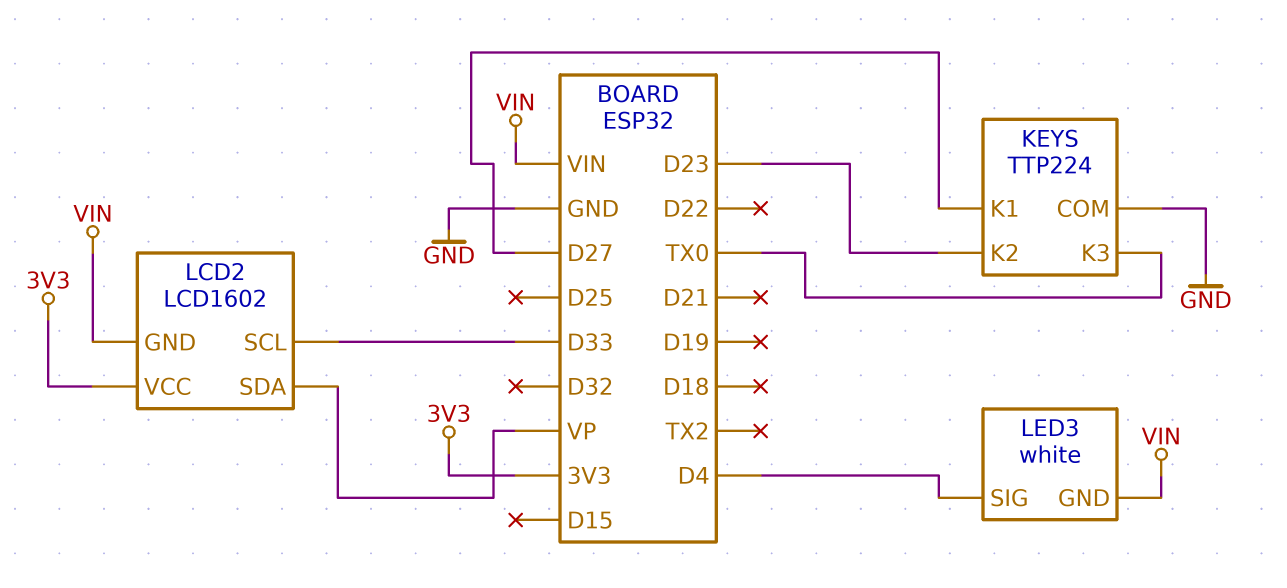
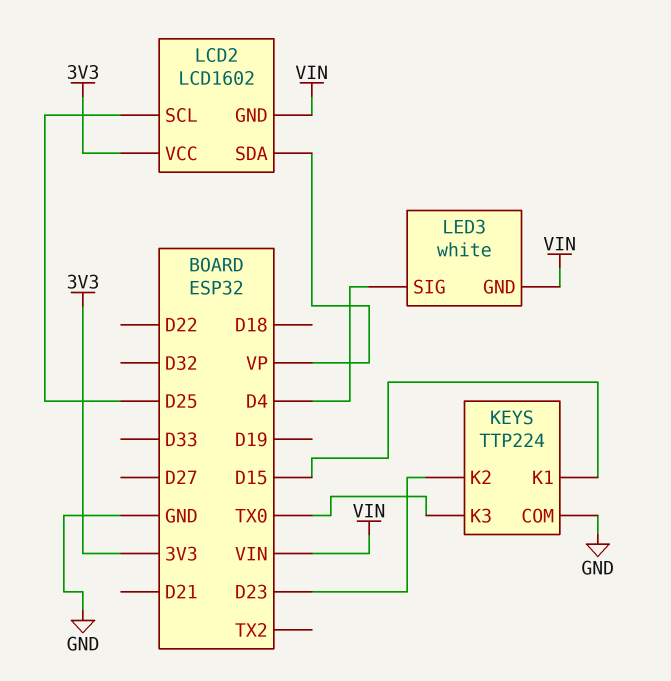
KEYS pin K1: D27 -> D15
LCD2 pin SCL: D33 -> D25

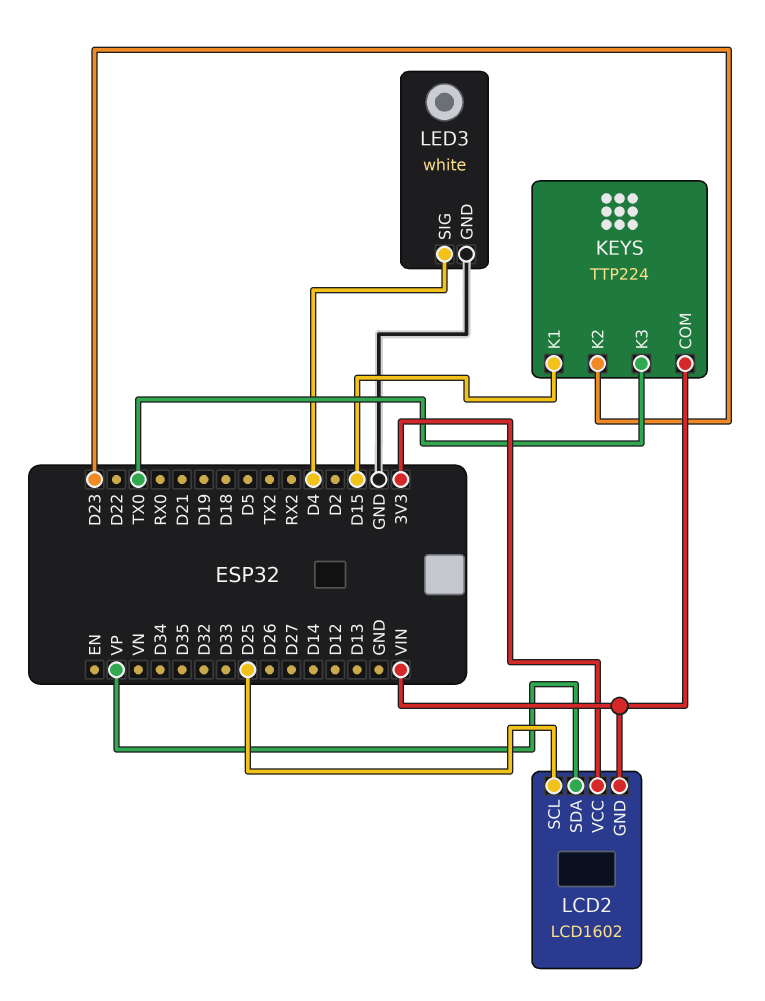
KEYS pin COM: GND -> VIN
LED3 pin GND: VIN -> GND

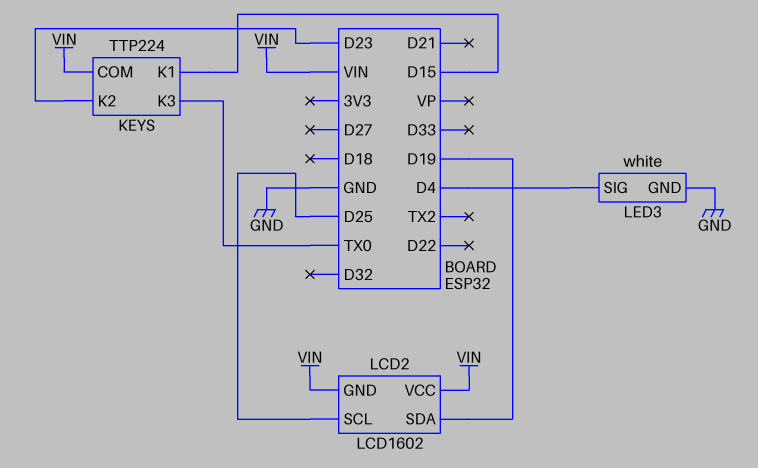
LCD2 pin SDA: VP -> D19
LCD2 pin VCC: 3V3 -> VIN

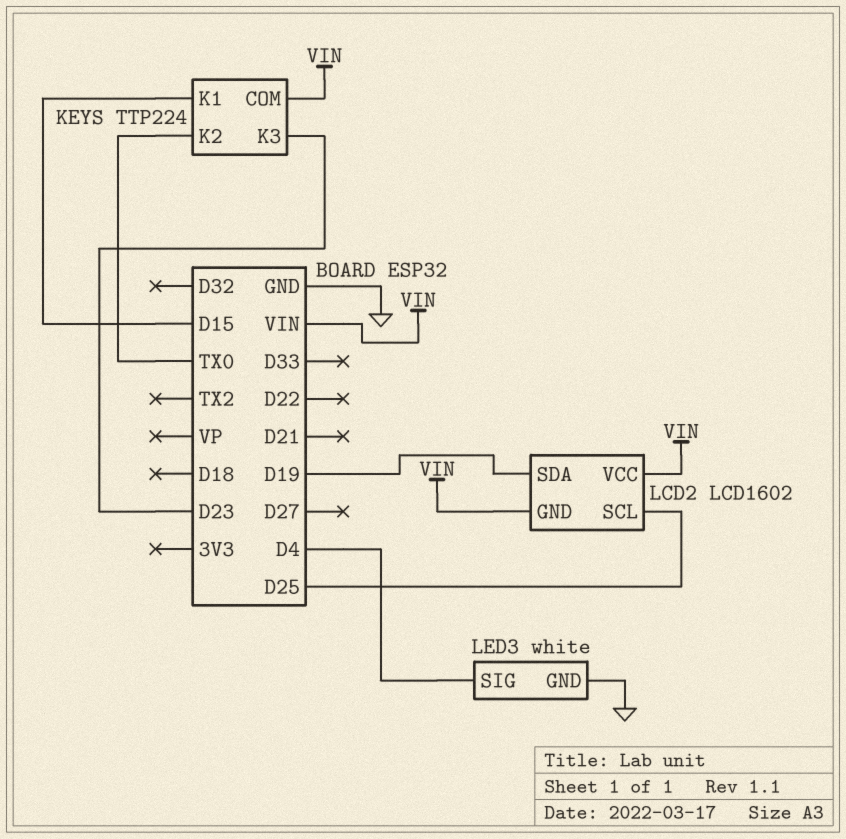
KEYS pin K2: D23 -> TX0
KEYS pin K3: TX0 -> D23

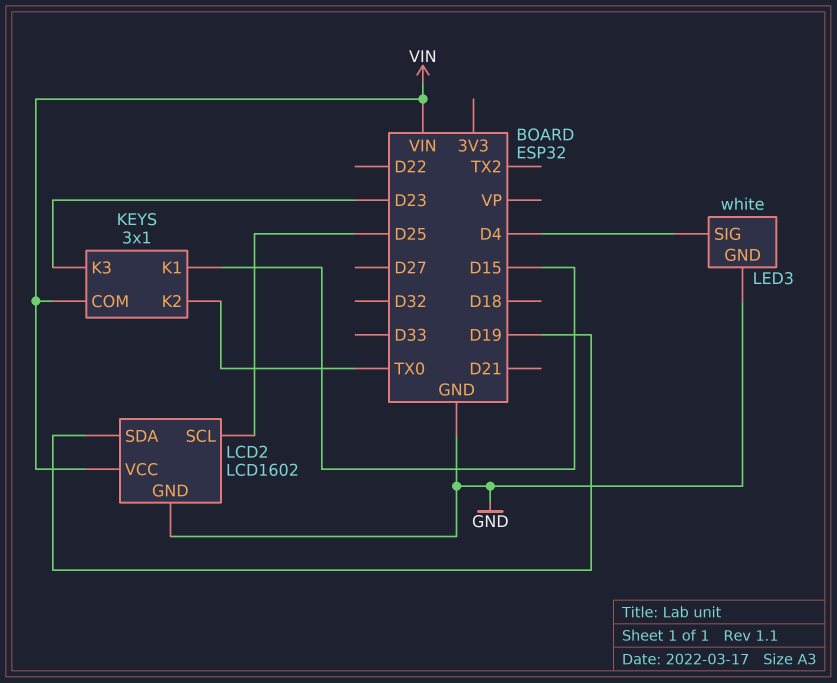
KEYS: TTP224 -> 3x1
LCD2 pin GND: VIN -> GND

